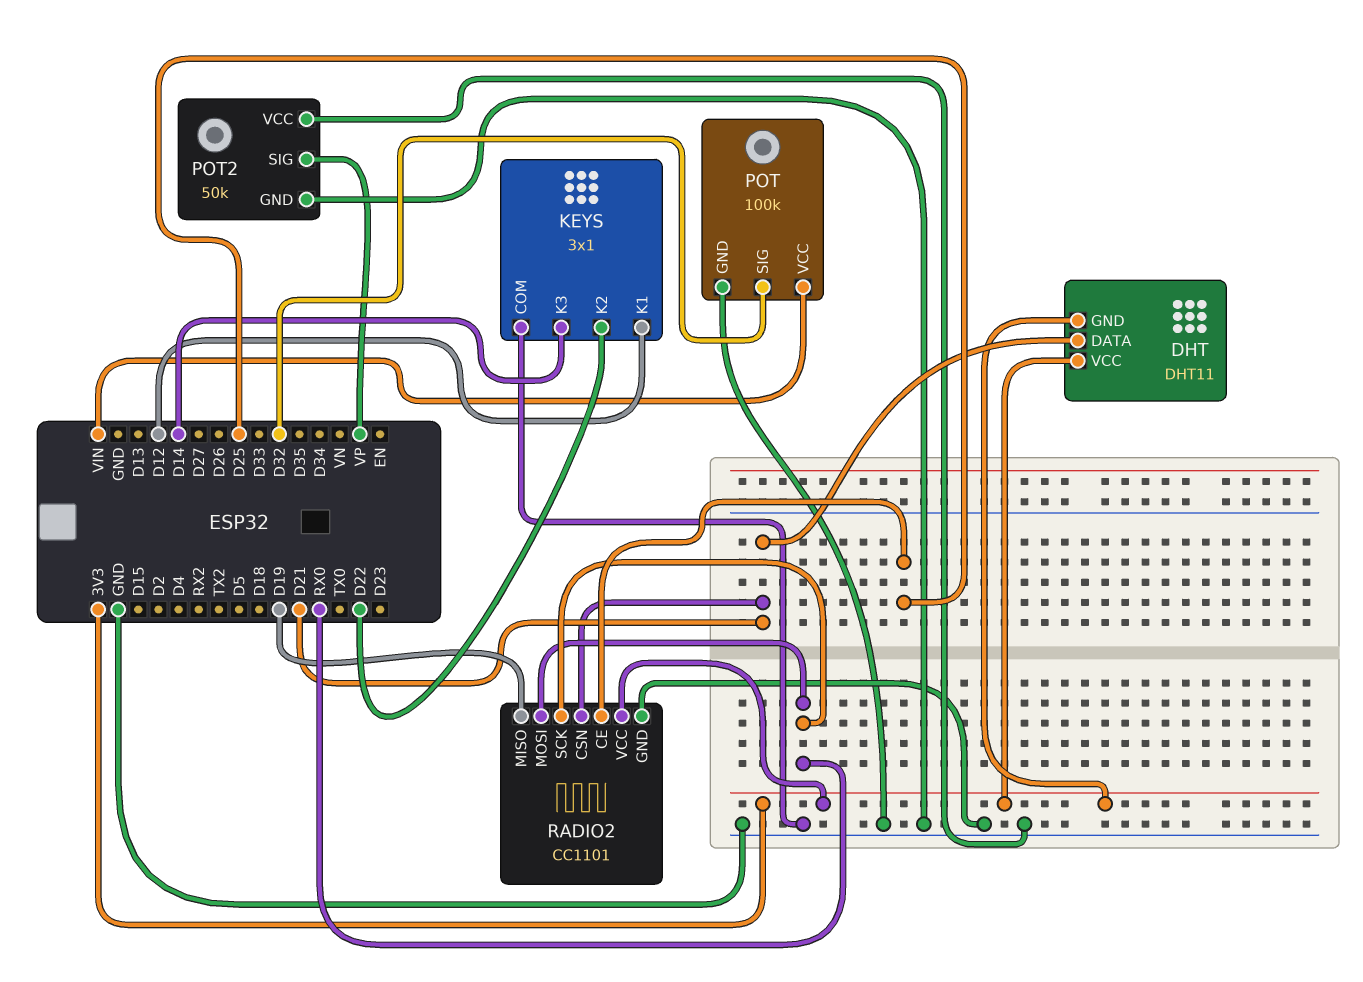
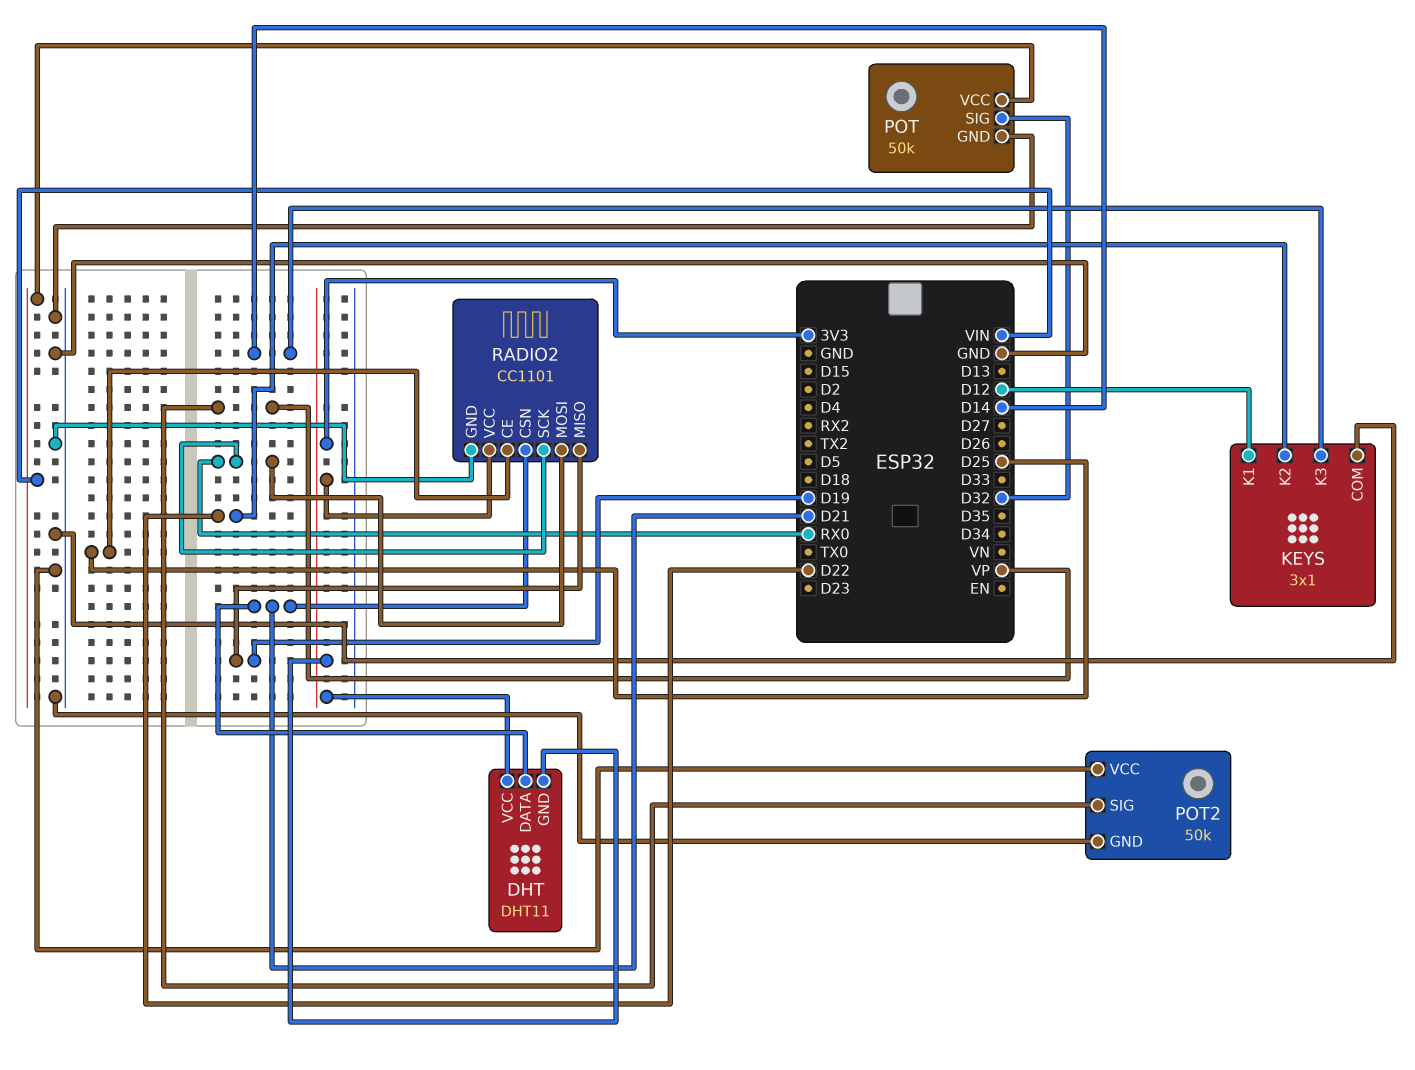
POT: 100k -> 50k

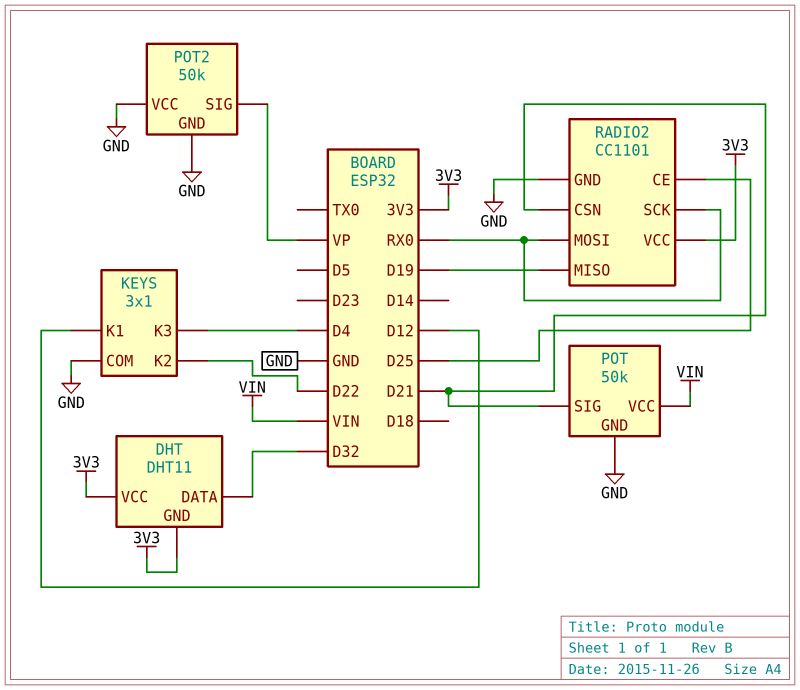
DHT pin DATA: D21 -> D32
KEYS pin K3: D14 -> D4
POT pin SIG: D32 -> D21

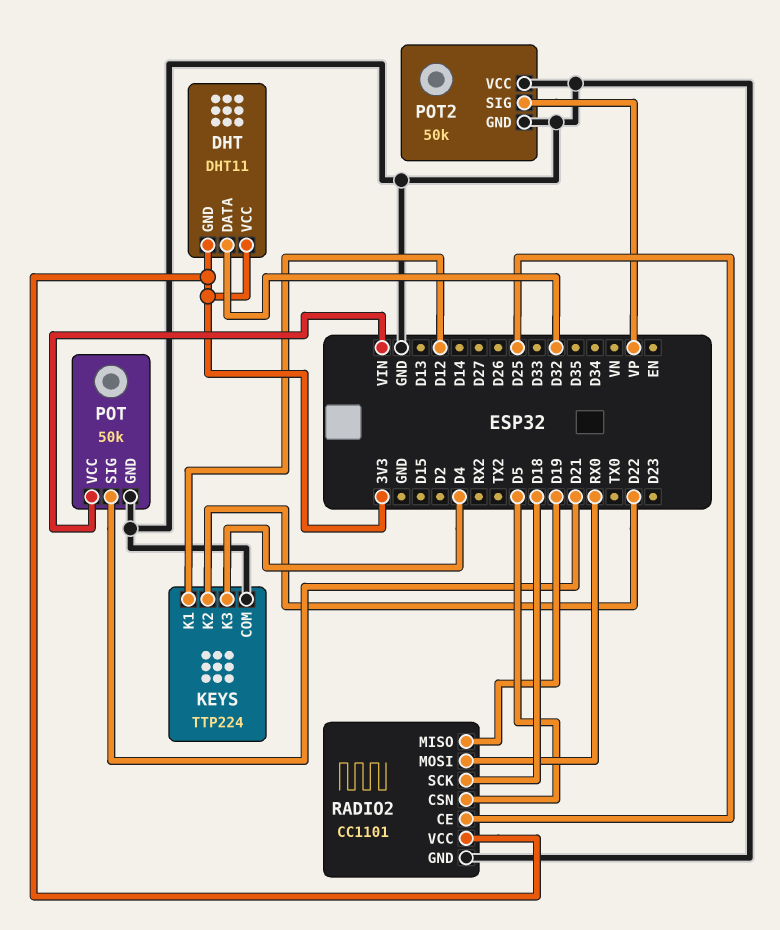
KEYS: 3x1 -> TTP224
RADIO2 pin CSN: D21 -> D5
RADIO2 pin SCK: RX0 -> D18

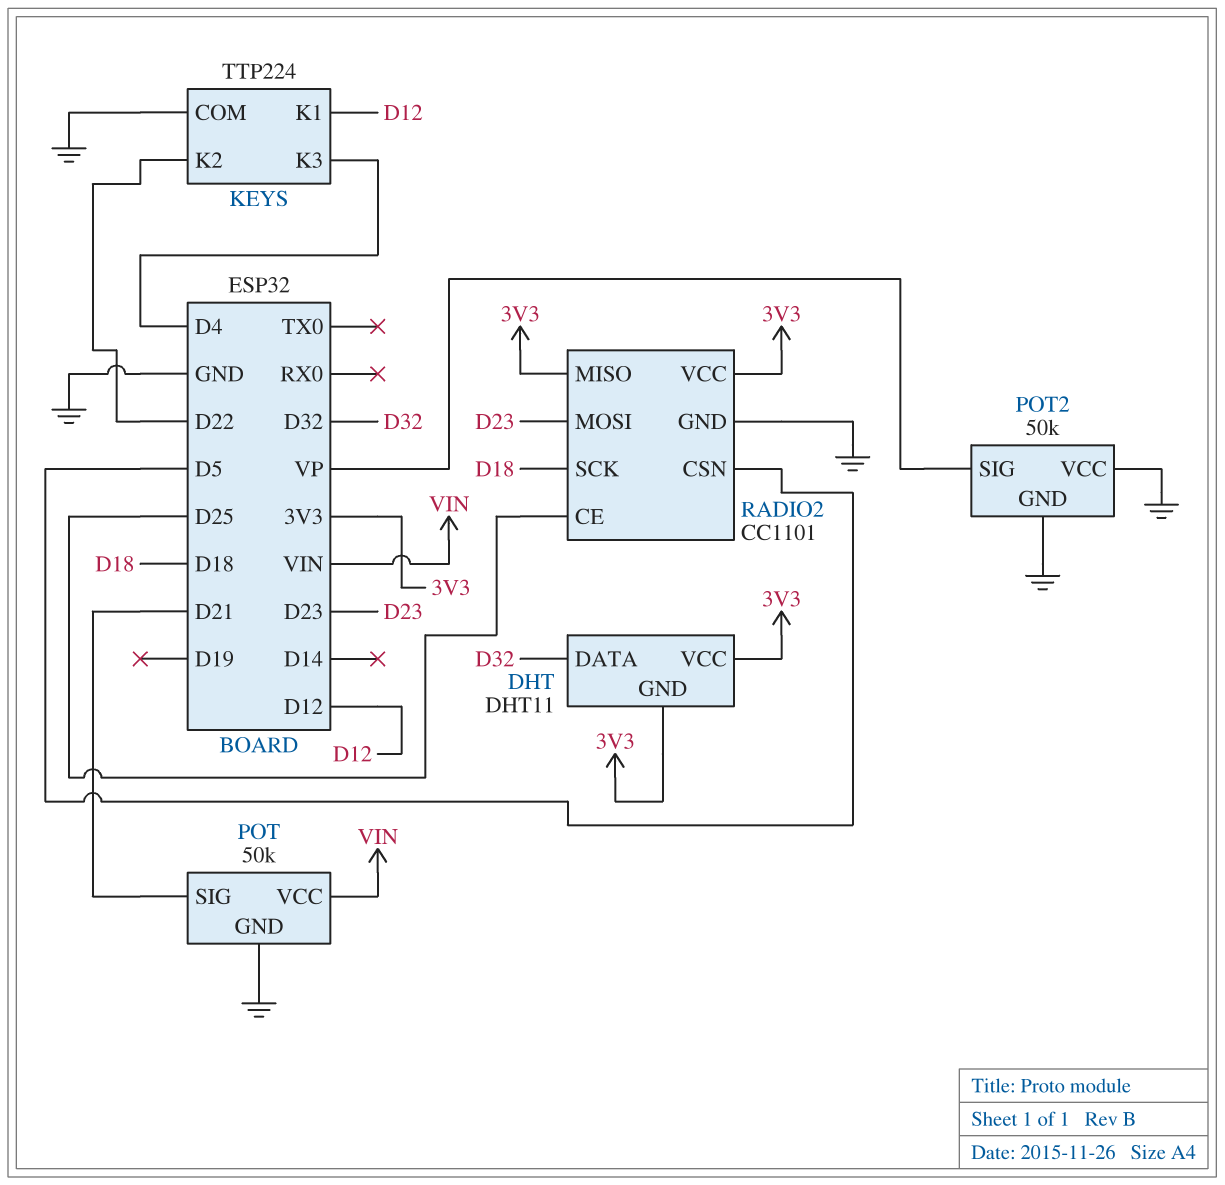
RADIO2 pin MISO: D19 -> 3V3
RADIO2 pin MOSI: RX0 -> D23

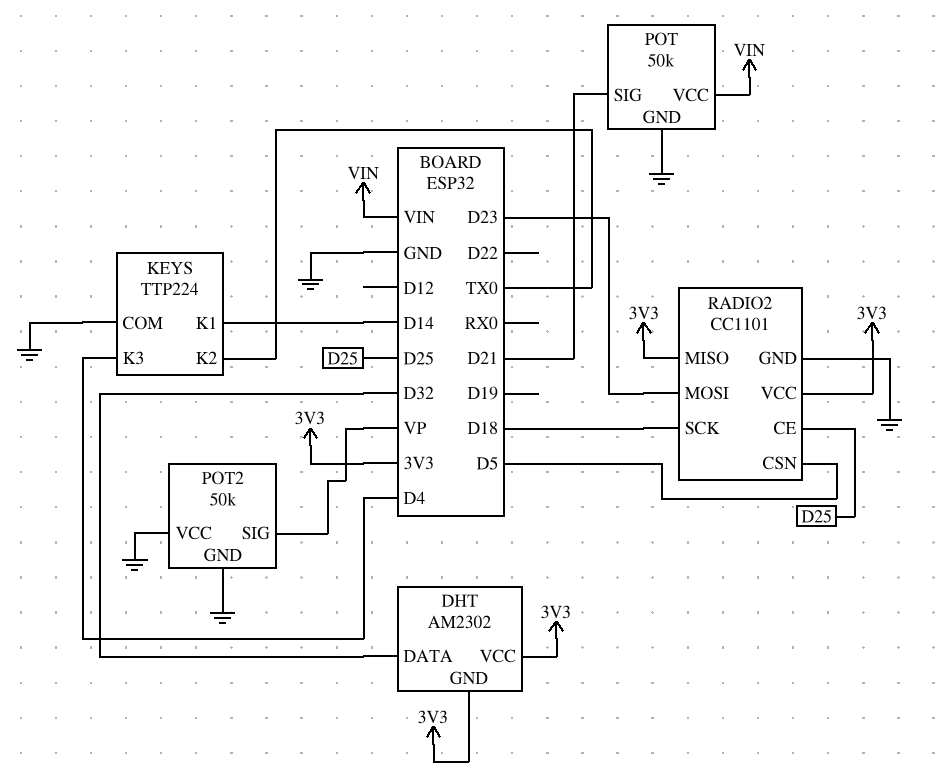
DHT: DHT11 -> AM2302
KEYS pin K1: D12 -> D14
KEYS pin K2: D22 -> TX0

